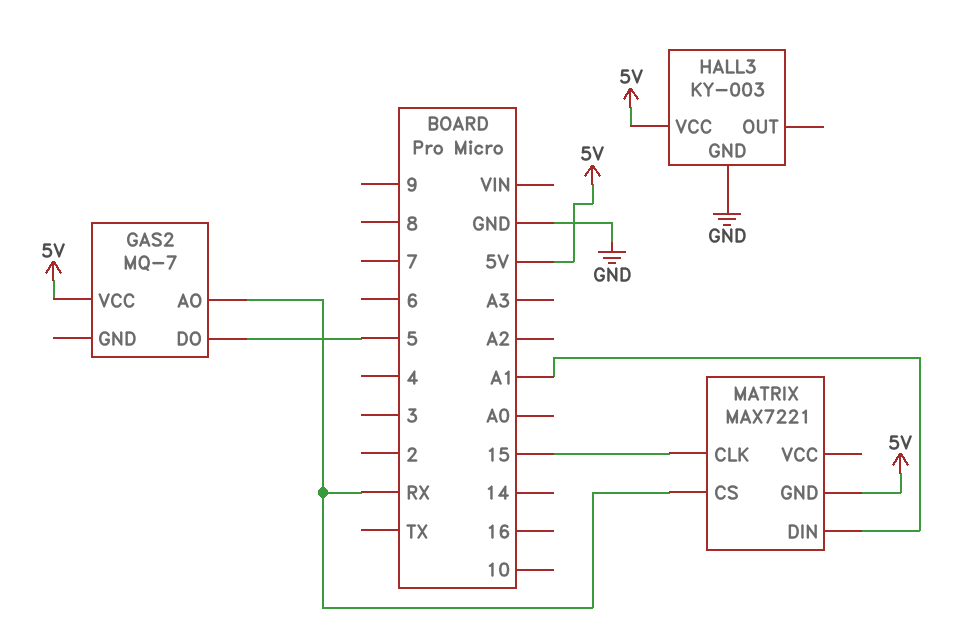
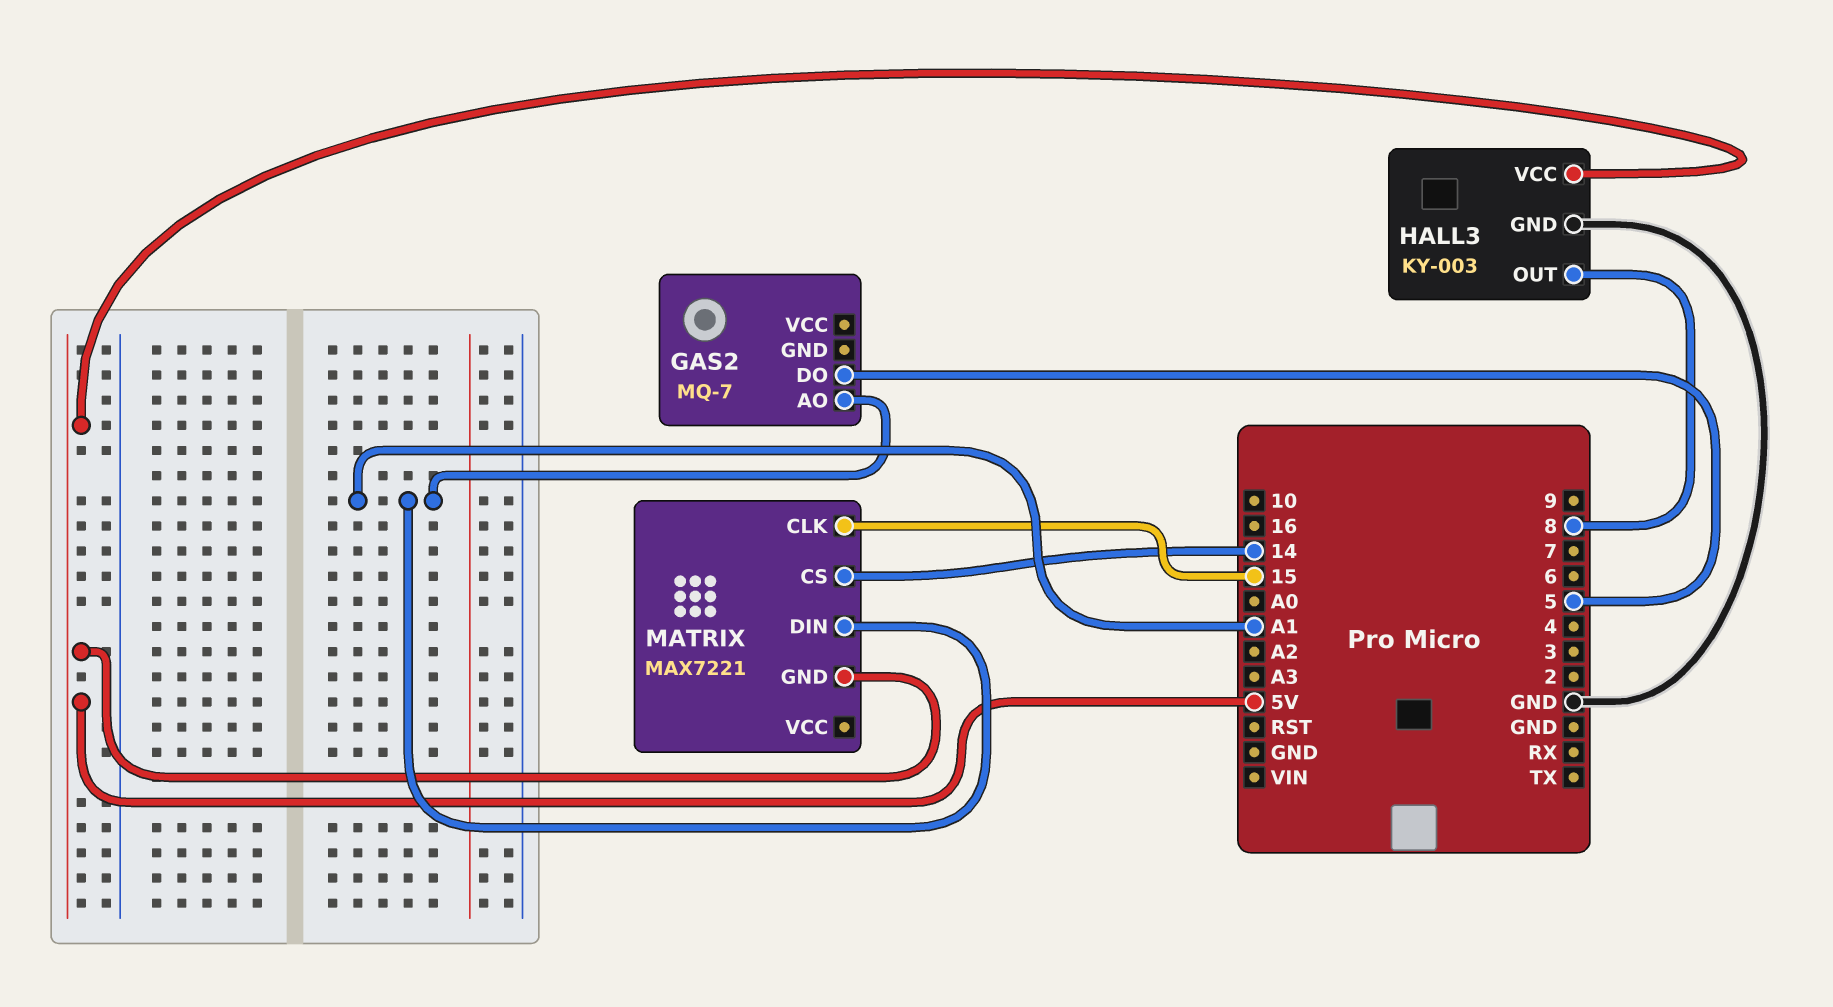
GAS2 pin AO: RX -> A1
GAS2 pin VCC: 5V -> none
HALL3 pin OUT: none -> 8
MATRIX pin CS: RX -> 14

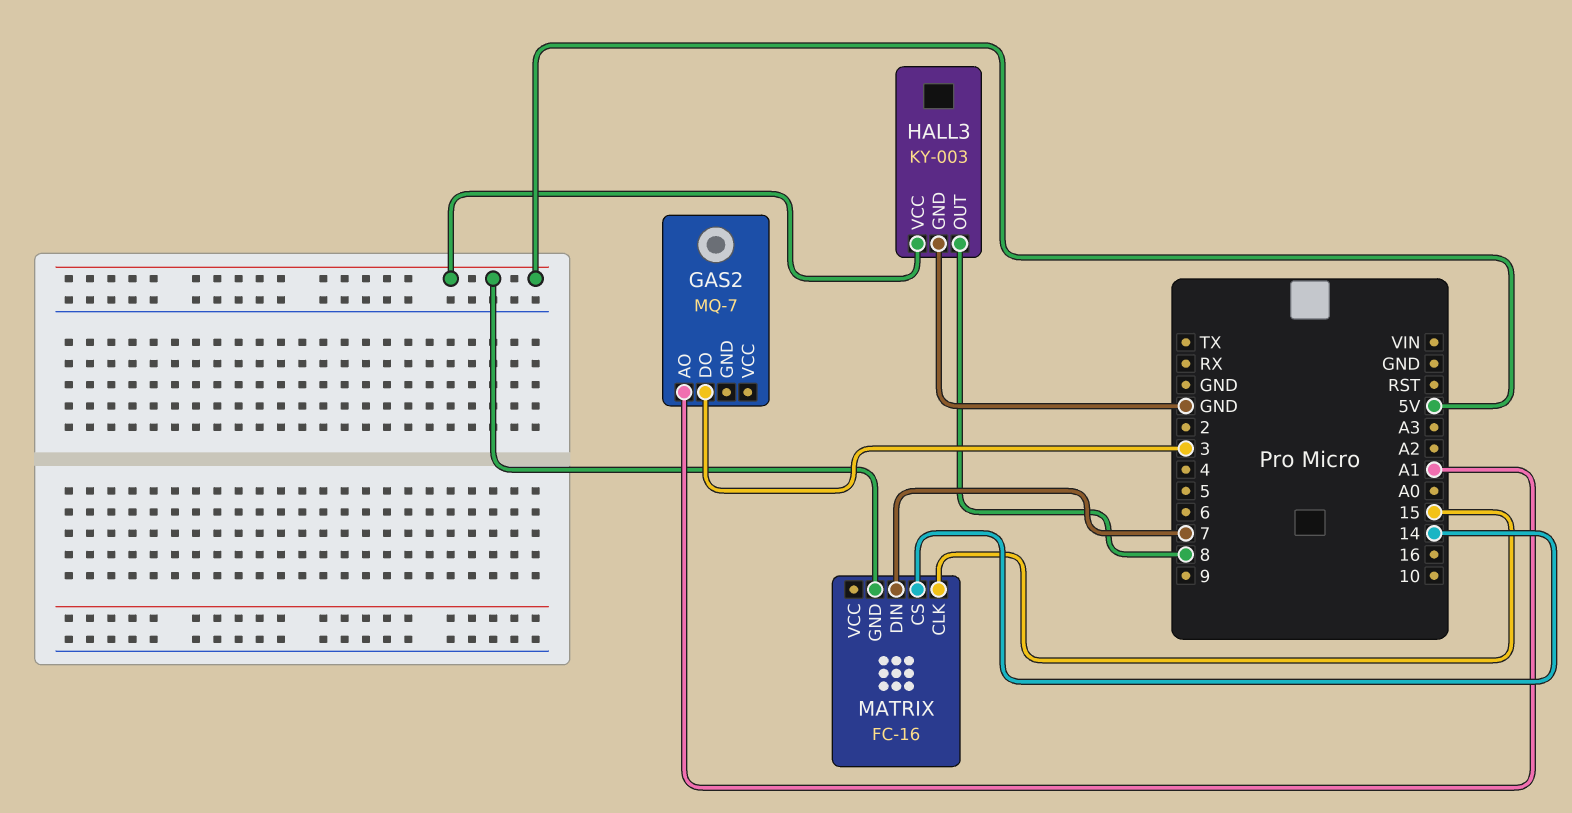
GAS2 pin DO: 5 -> 3
MATRIX: MAX7221 -> FC-16
MATRIX pin DIN: A1 -> 7

